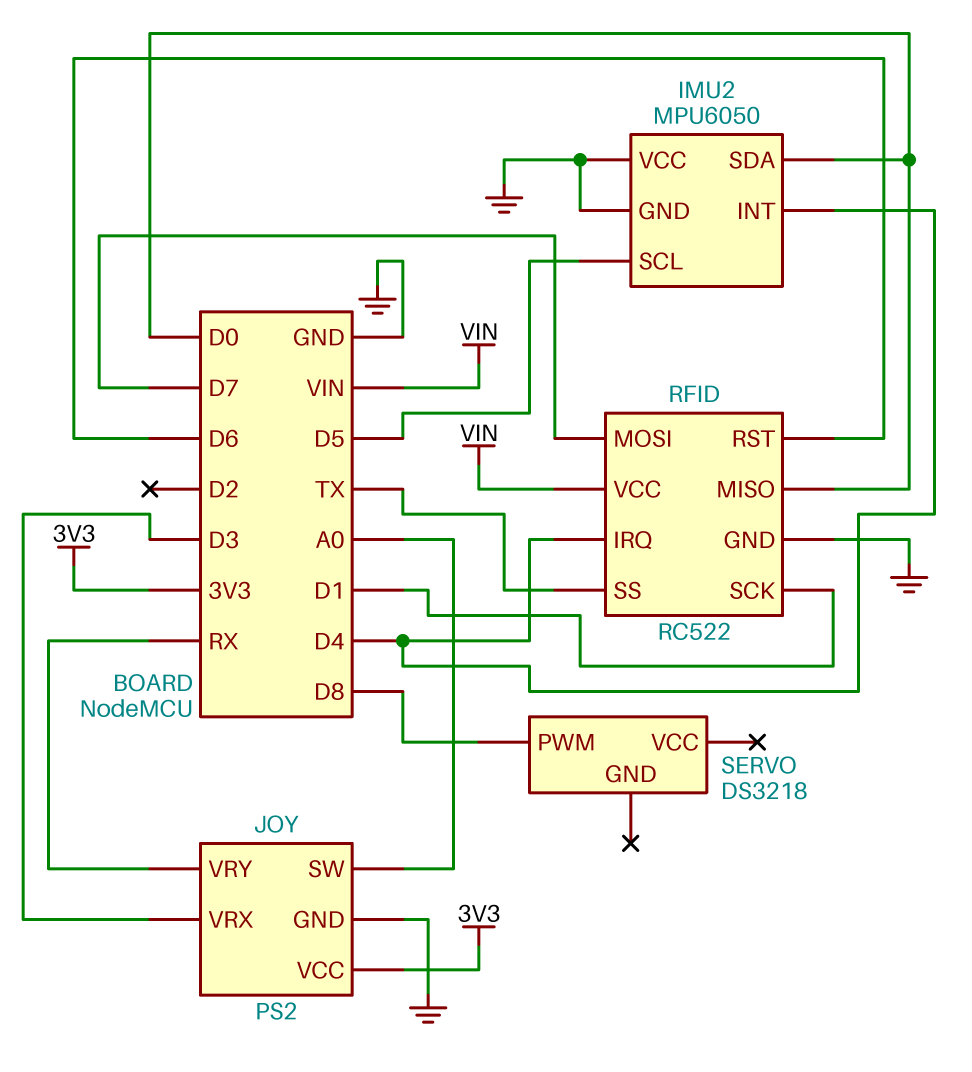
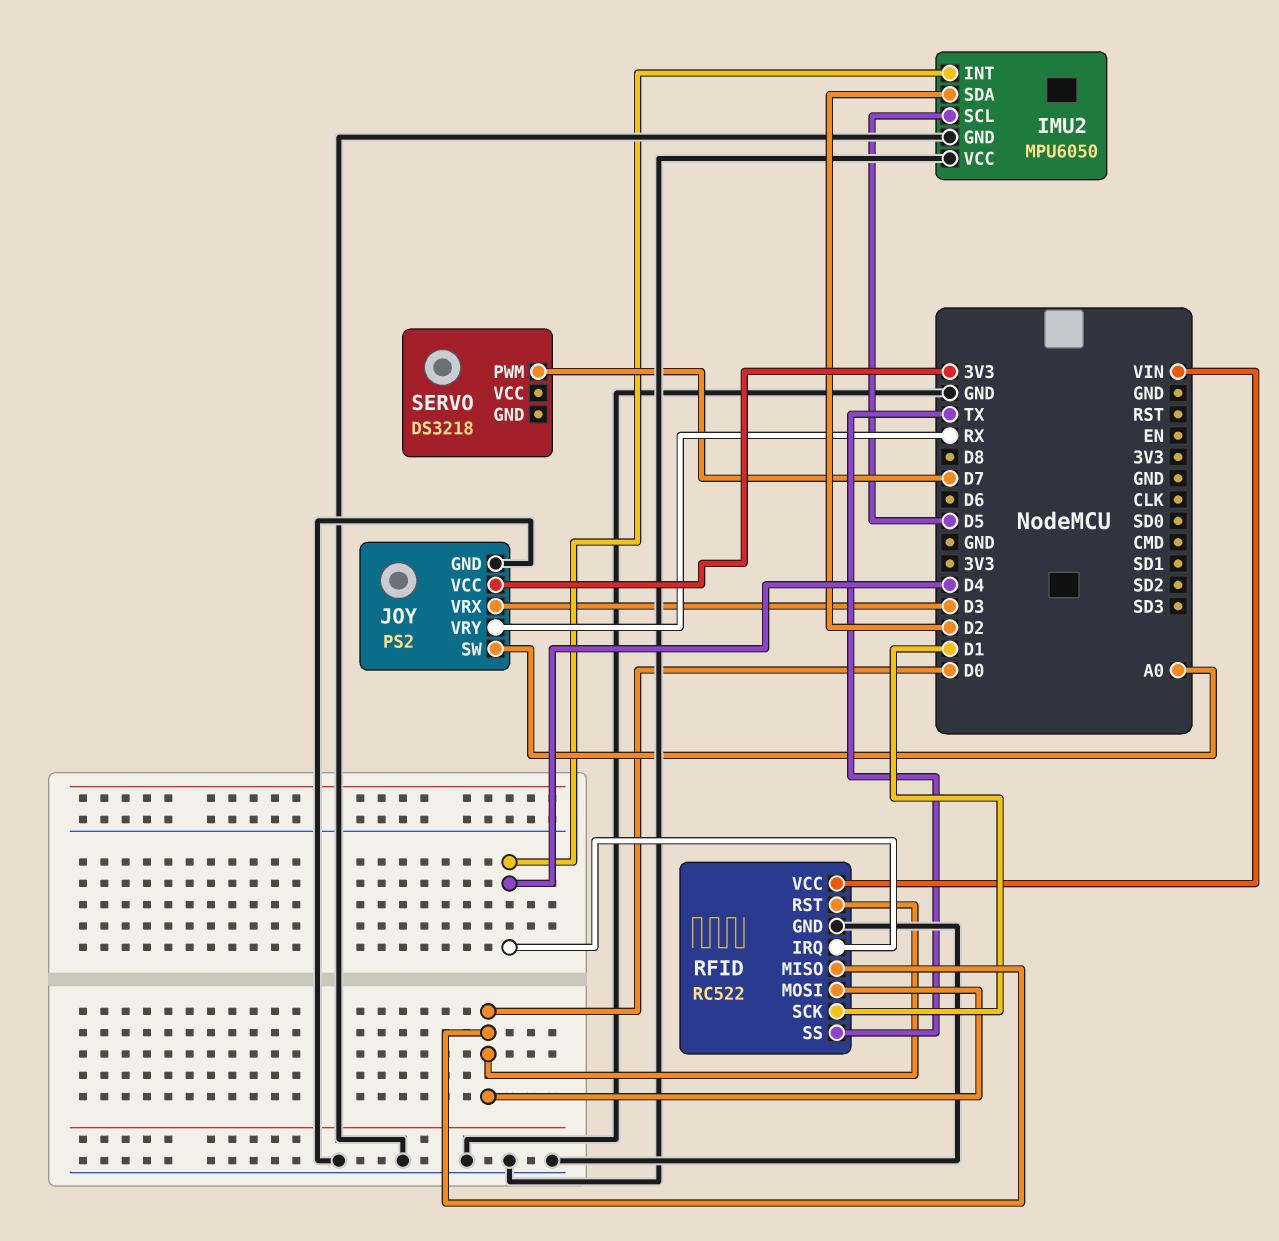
IMU2 pin SDA: D0 -> D2
RFID pin MOSI: D7 -> D0
RFID pin RST: D6 -> D0
SERVO pin PWM: D8 -> D7

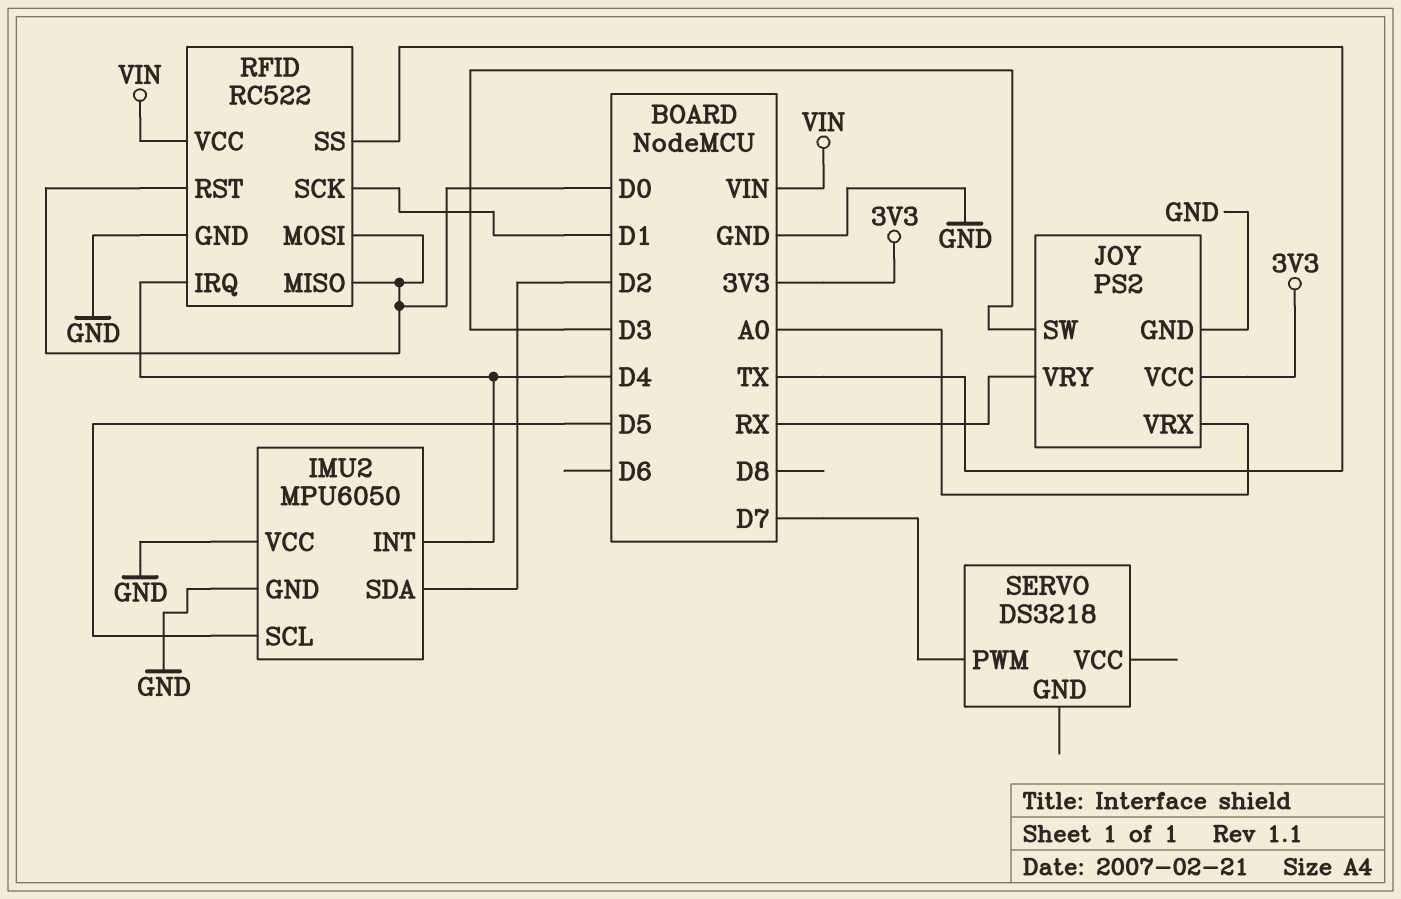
JOY pin SW: A0 -> D3
JOY pin VRX: D3 -> A0

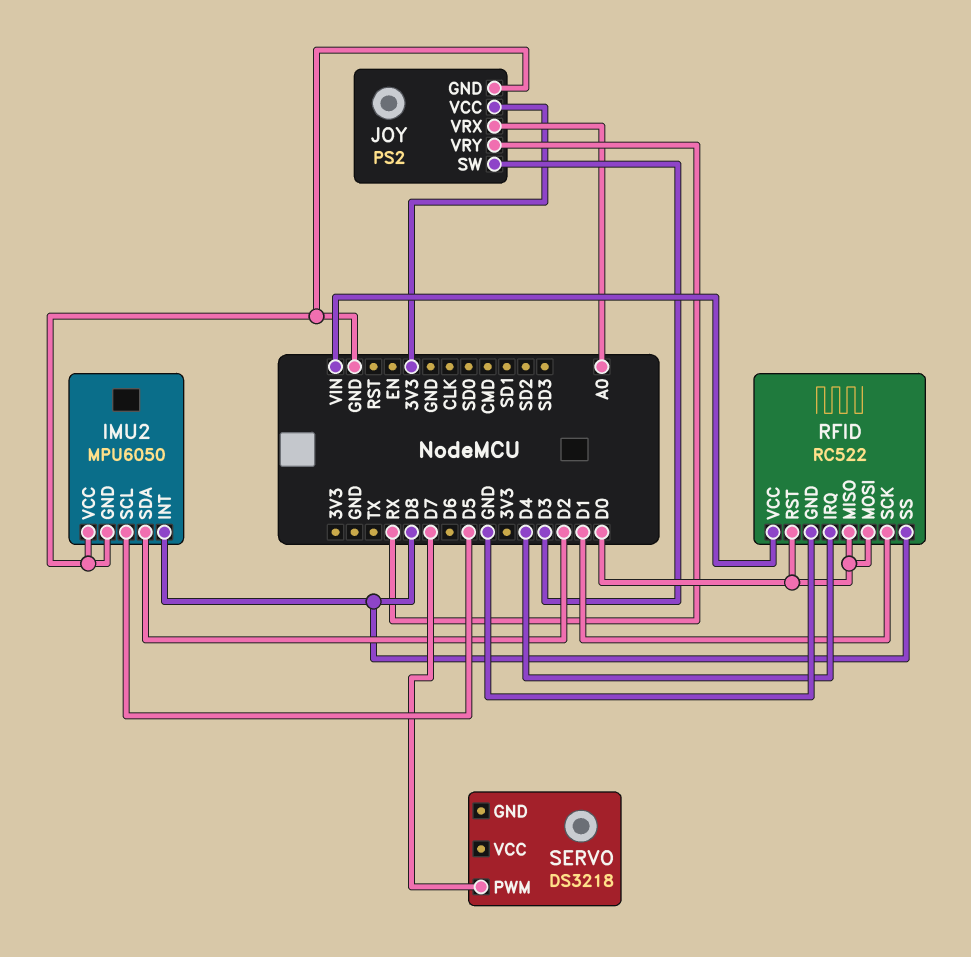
IMU2 pin INT: D4 -> D8
RFID pin SS: TX -> D8

